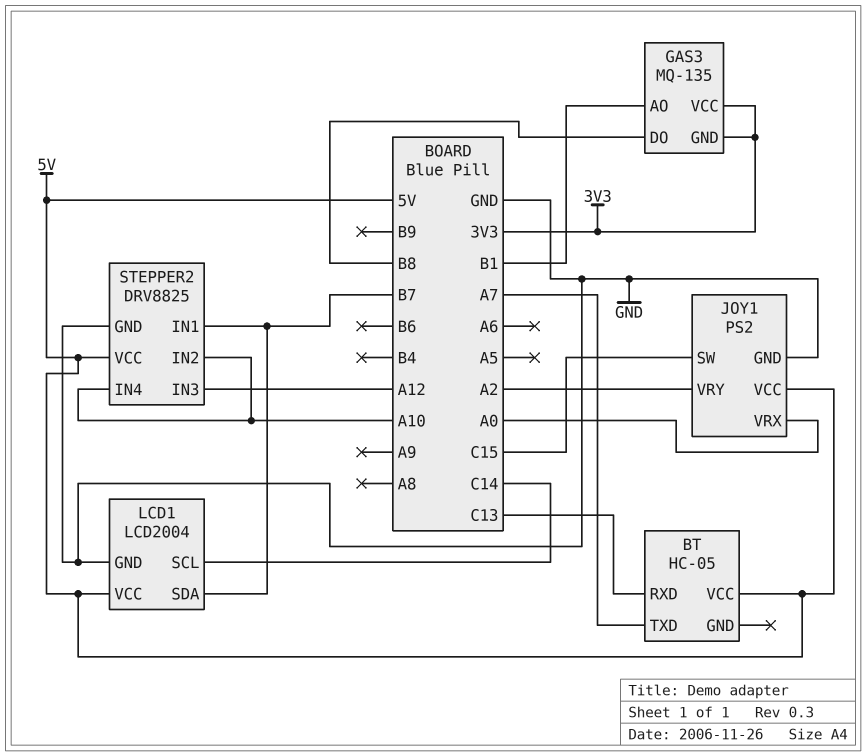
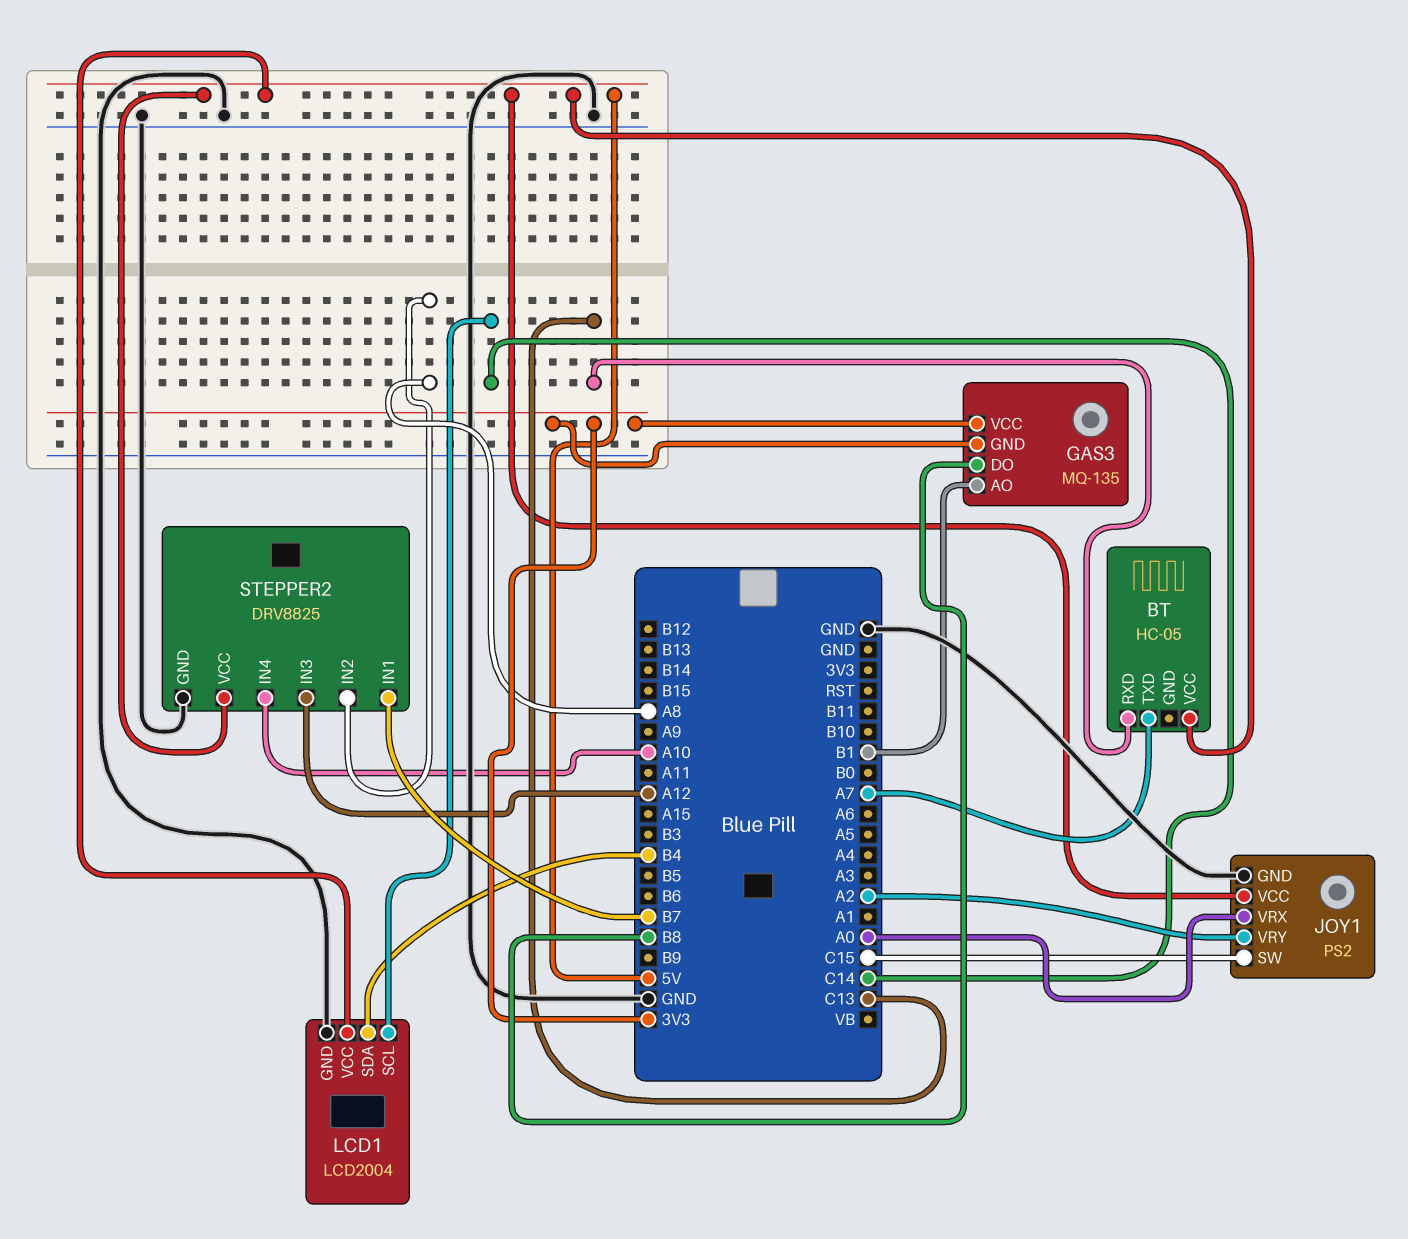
LCD1 pin SDA: B7 -> B4
STEPPER2 pin IN2: A10 -> A8

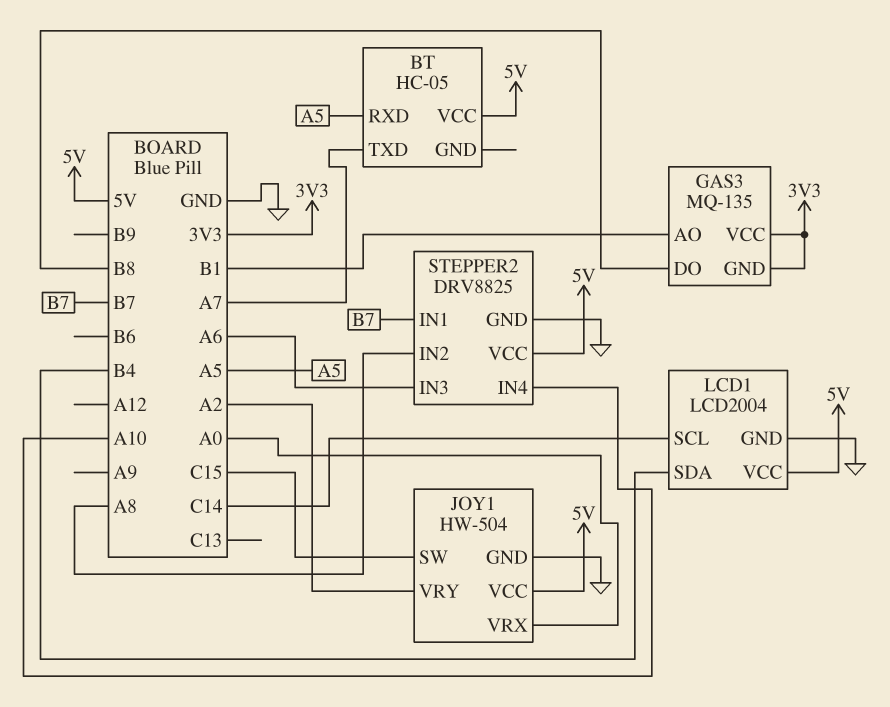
BT pin RXD: C13 -> A5
JOY1: PS2 -> HW-504
STEPPER2 pin IN3: A12 -> A6

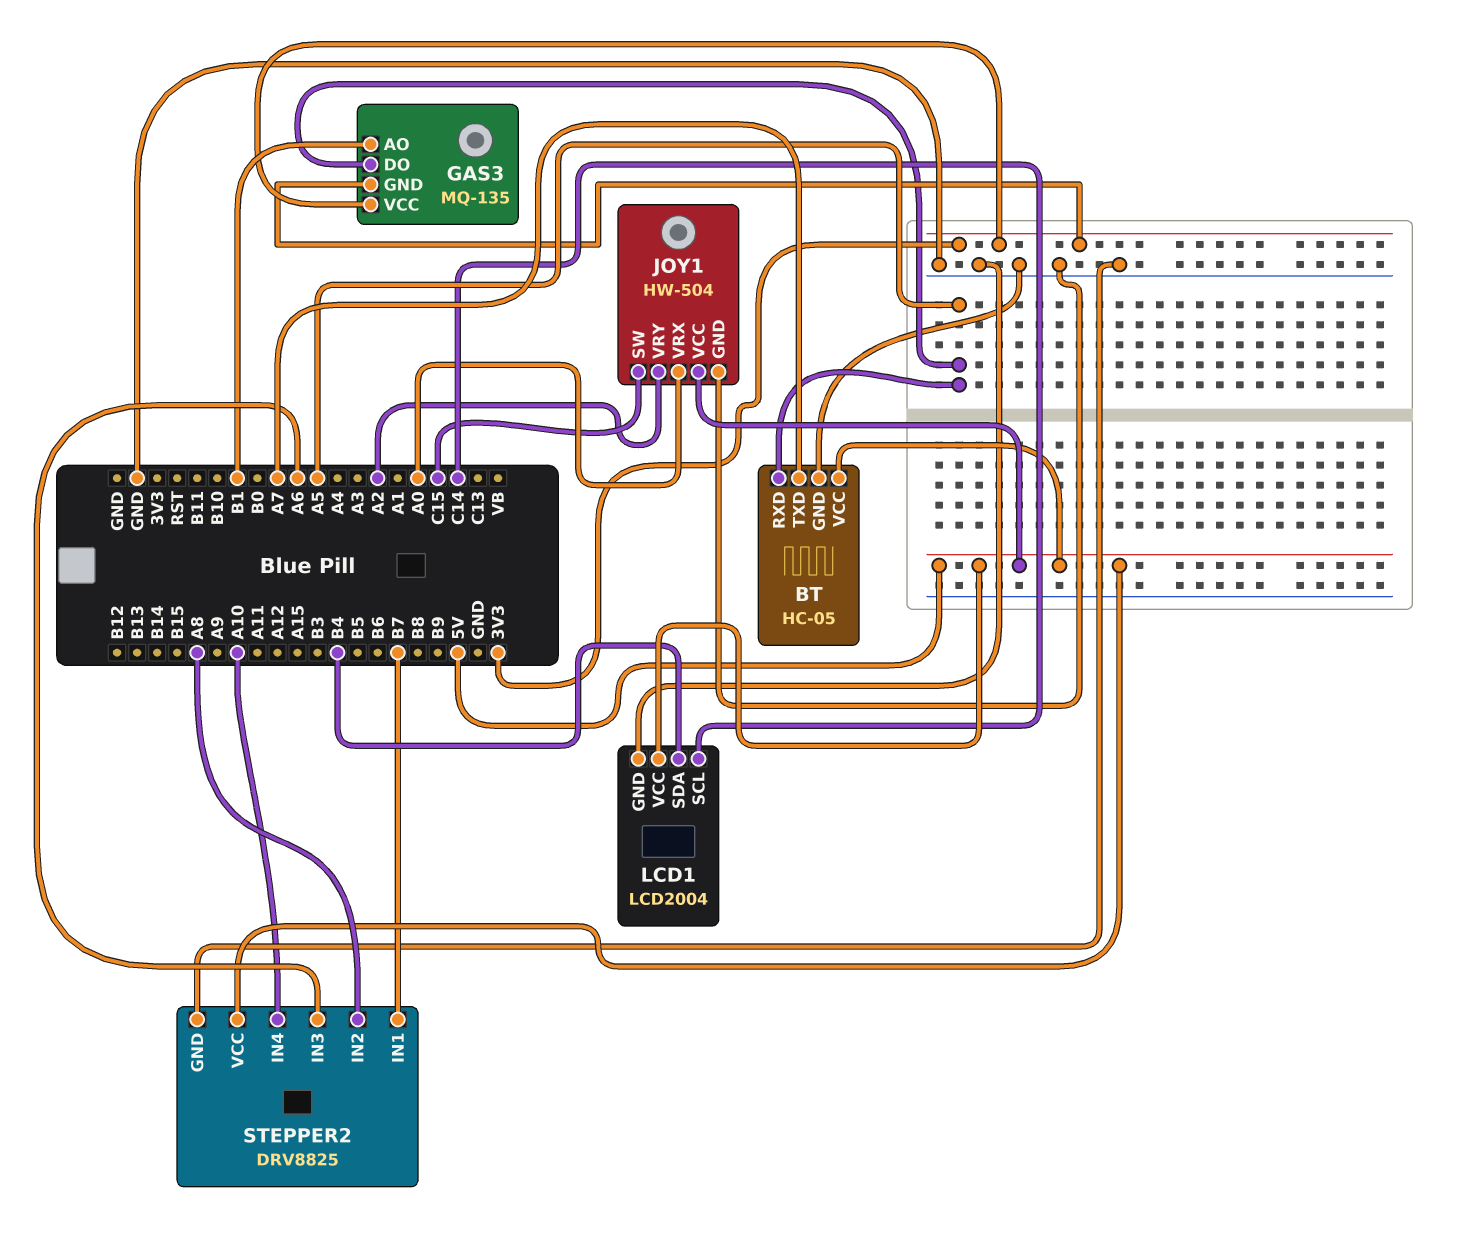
BT pin GND: none -> GND
GAS3 pin DO: B8 -> A5

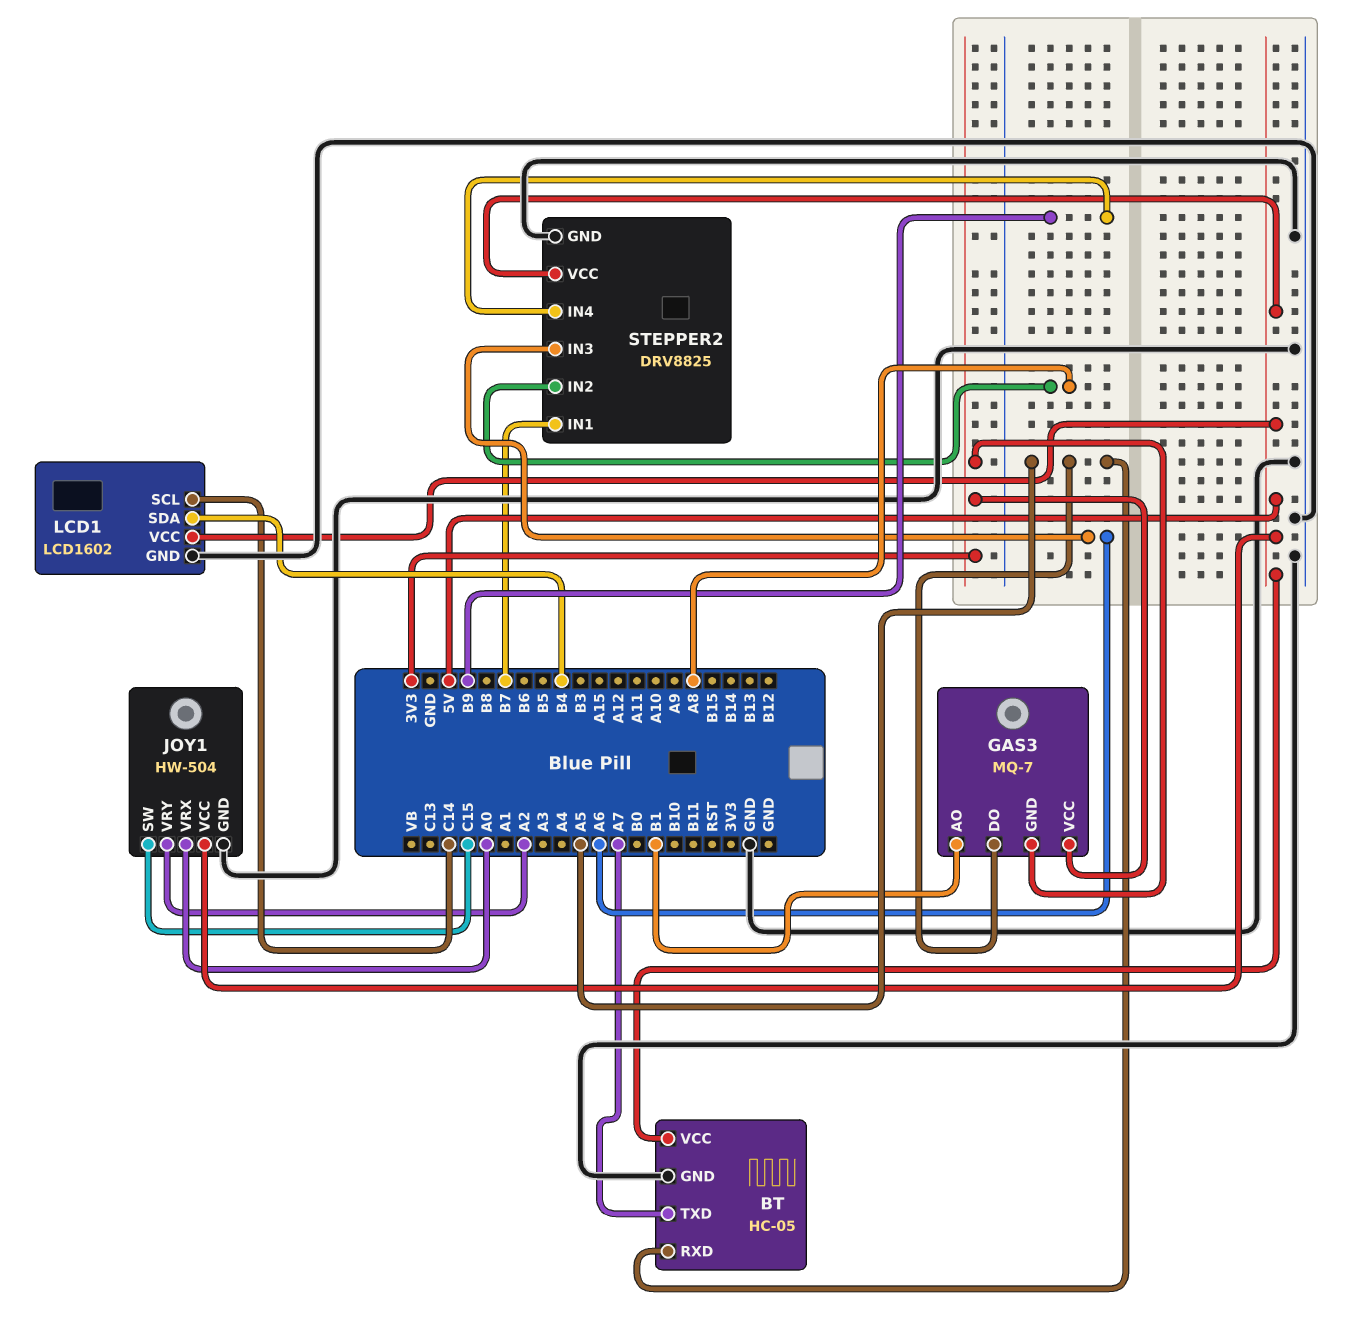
GAS3: MQ-135 -> MQ-7
LCD1: LCD2004 -> LCD1602
STEPPER2 pin IN4: A10 -> B9

